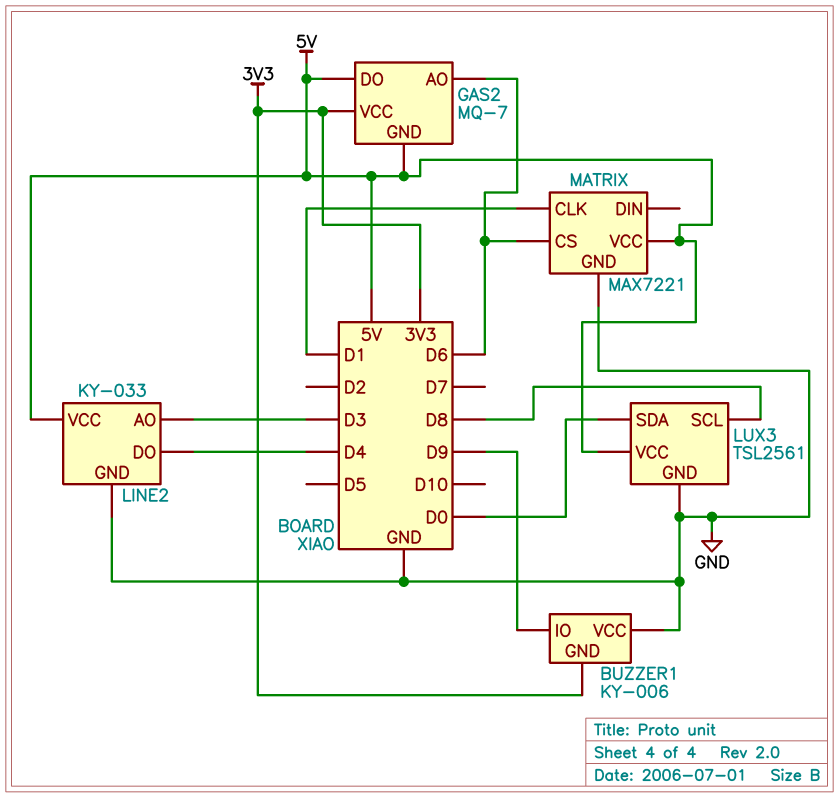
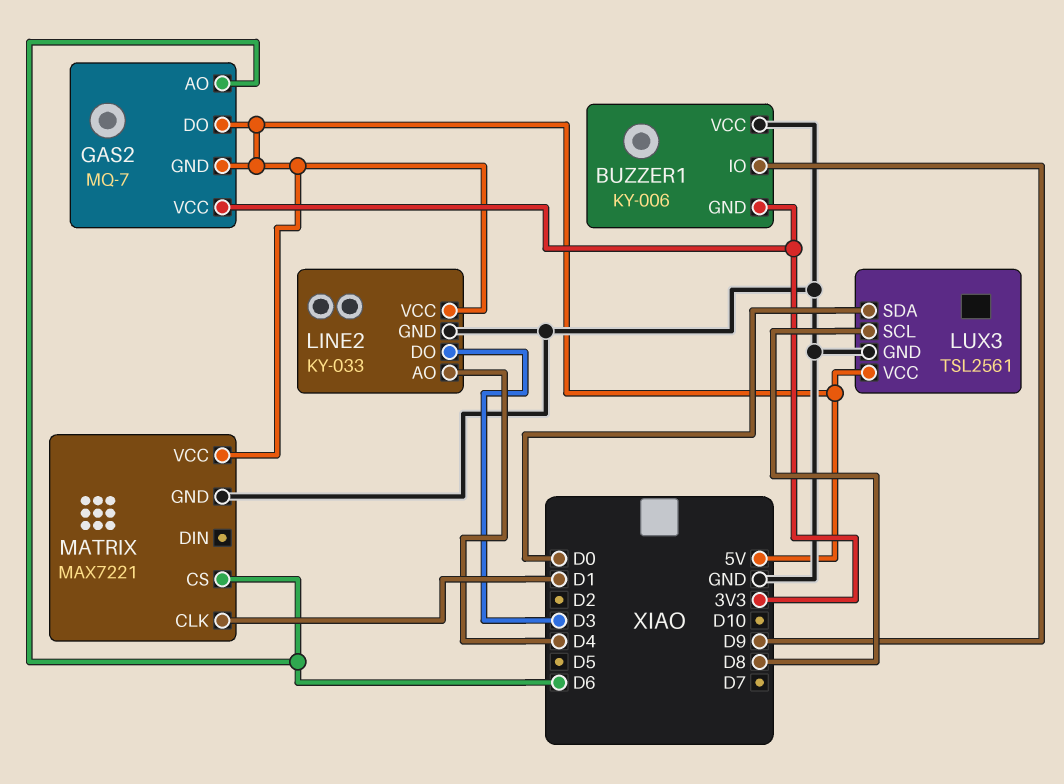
LINE2 pin AO: D3 -> D4
LINE2 pin DO: D4 -> D3

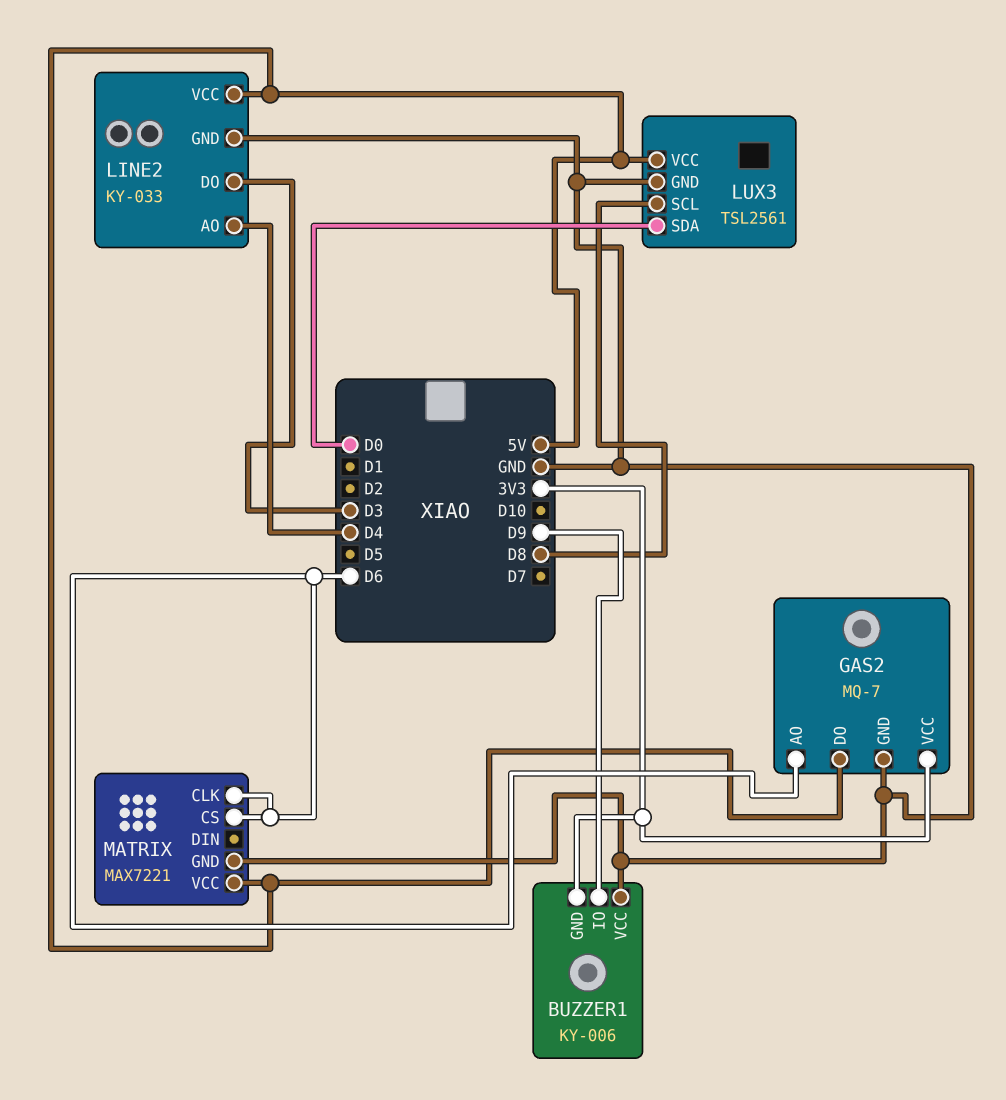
GAS2 pin GND: 5V -> GND
MATRIX pin CLK: D1 -> D6

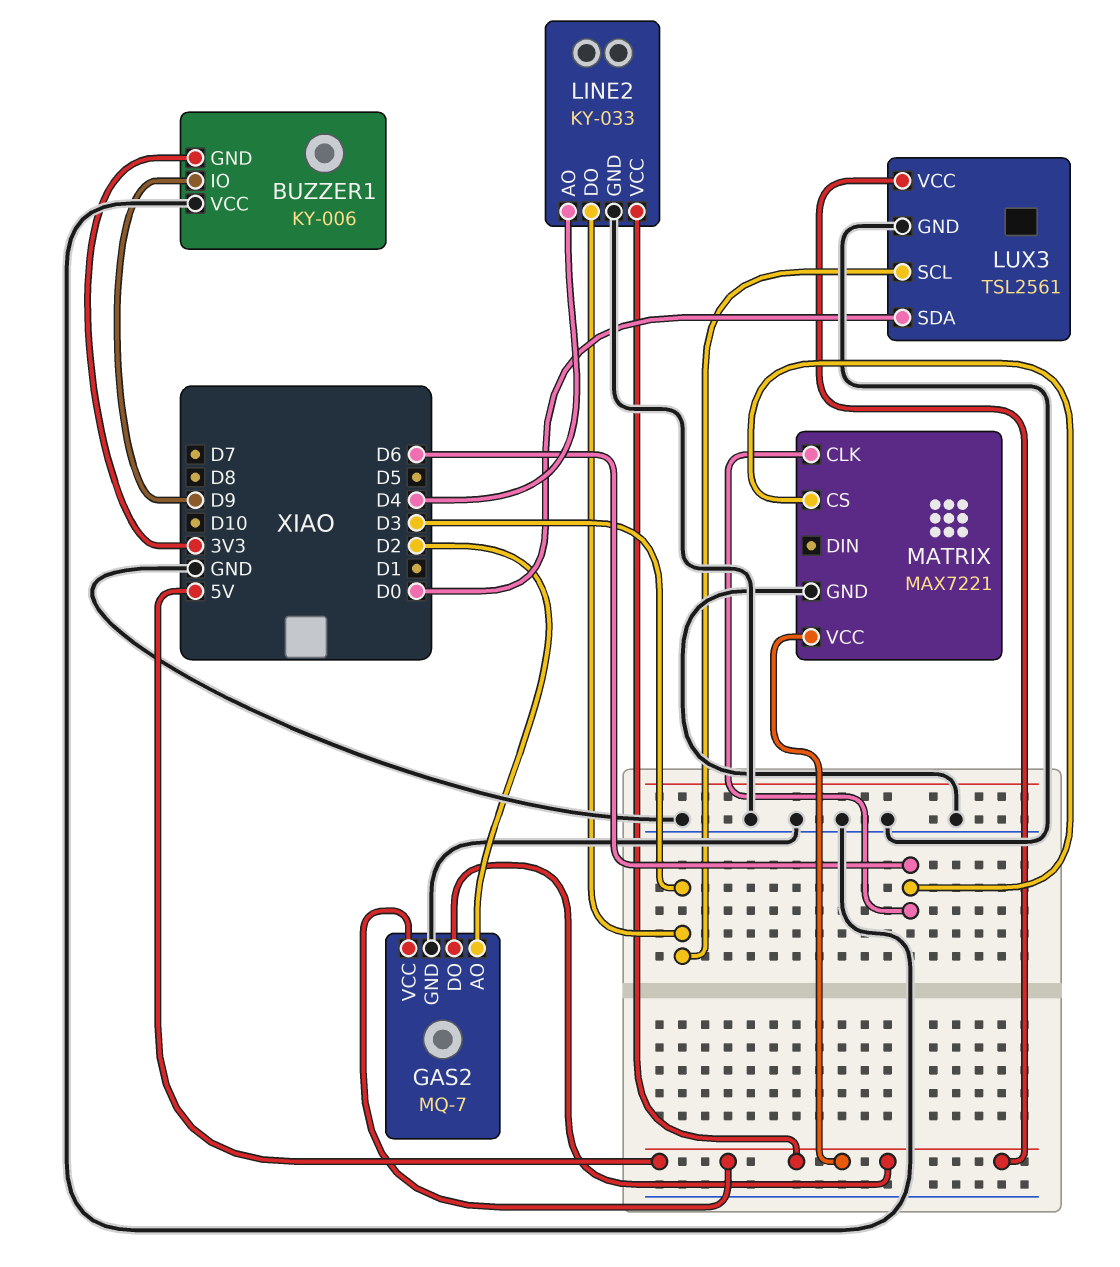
GAS2 pin AO: D6 -> D2
GAS2 pin VCC: 3V3 -> 5V
LUX3 pin SCL: D8 -> D3

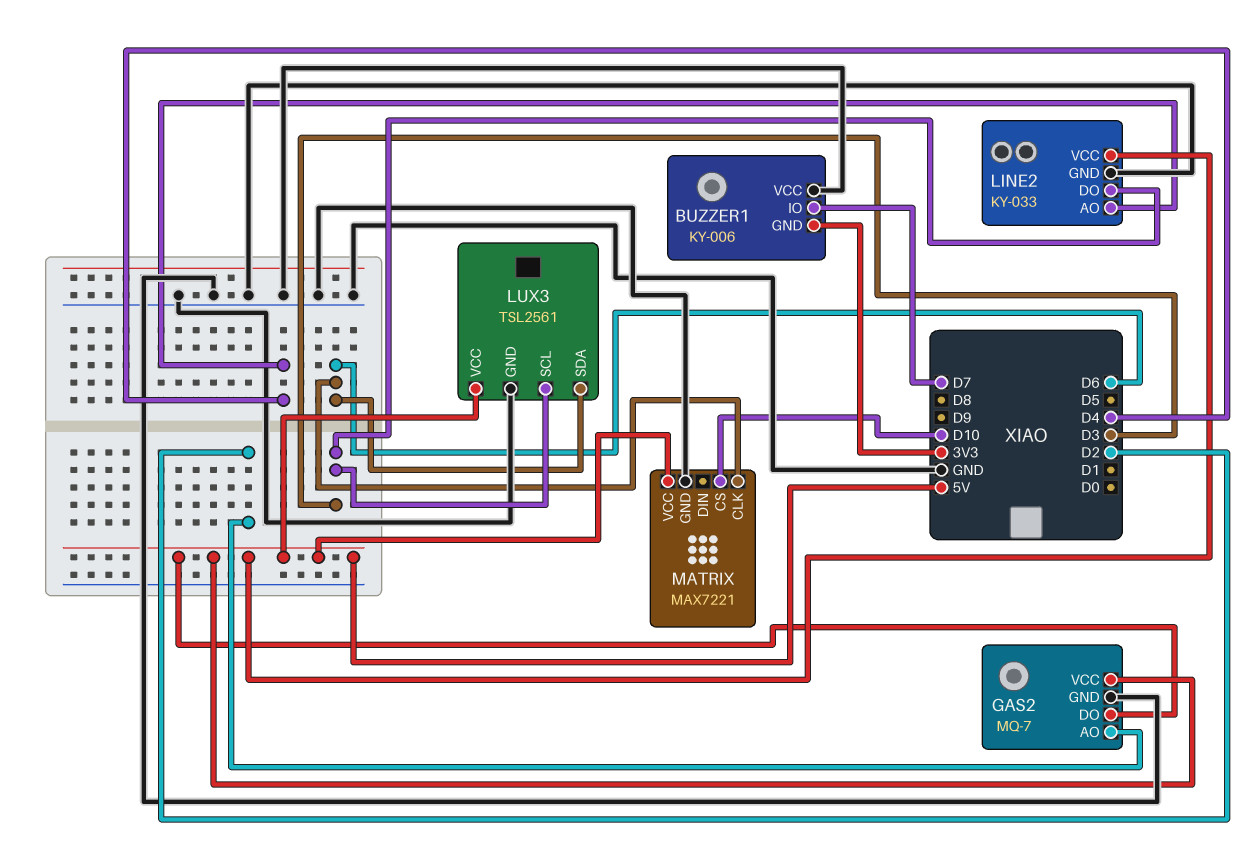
BUZZER1 pin IO: D9 -> D7
LUX3 pin SDA: D0 -> D6
MATRIX pin CS: D6 -> D10

